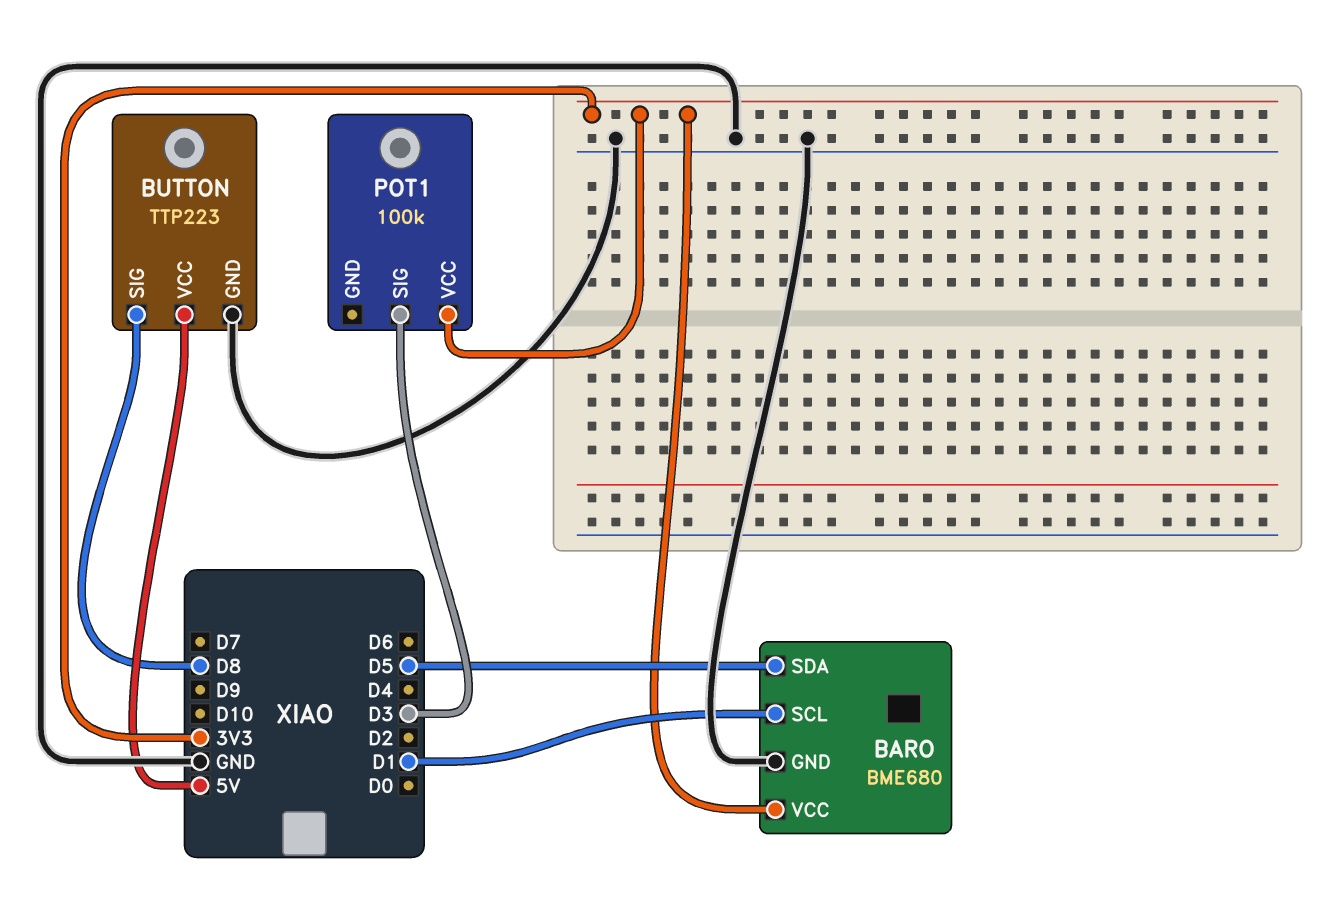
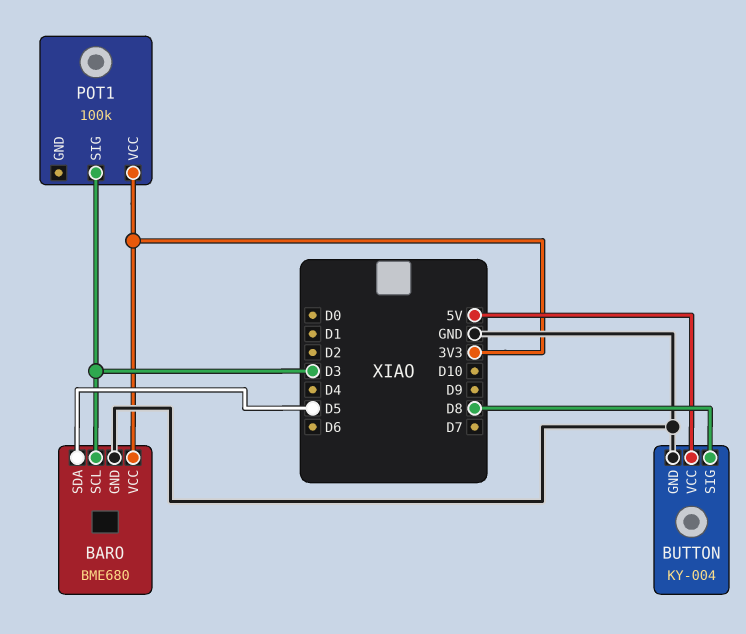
BARO pin SCL: D1 -> D3
BUTTON: TTP223 -> KY-004

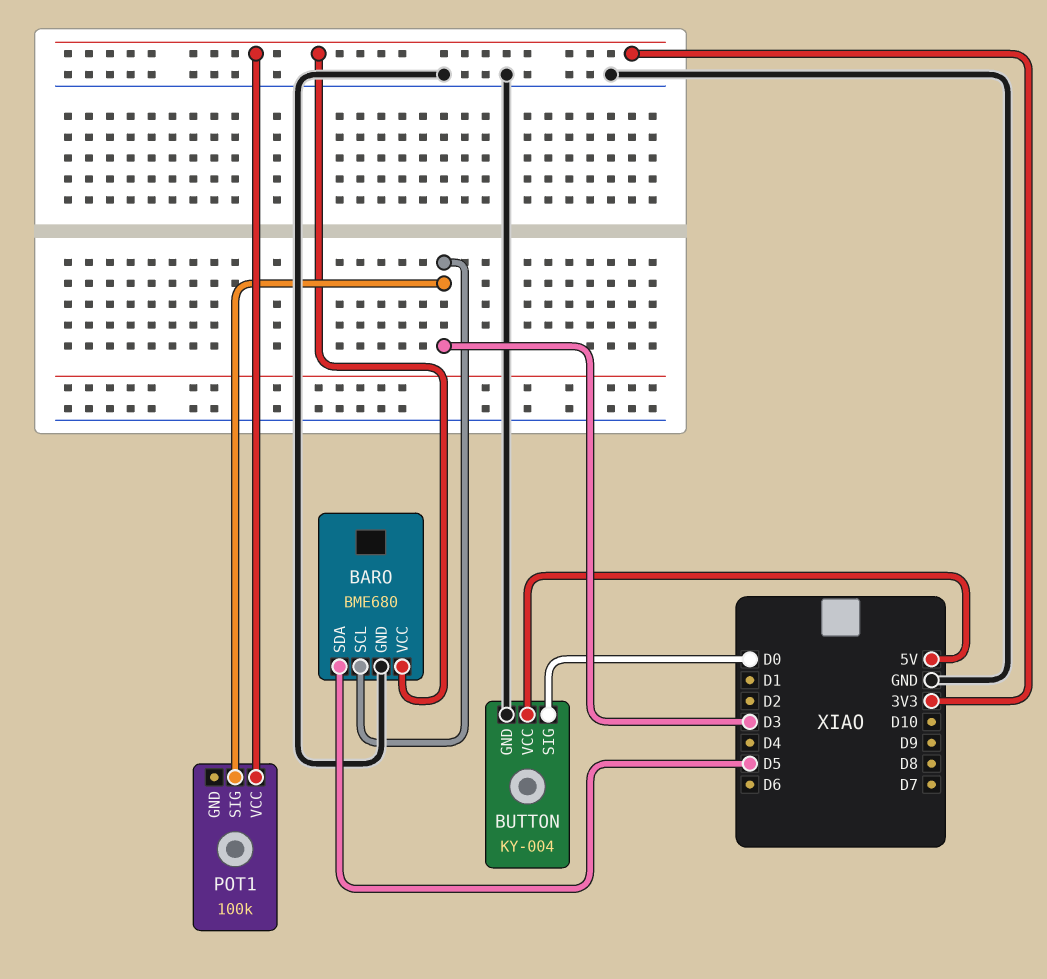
BUTTON pin SIG: D8 -> D0

